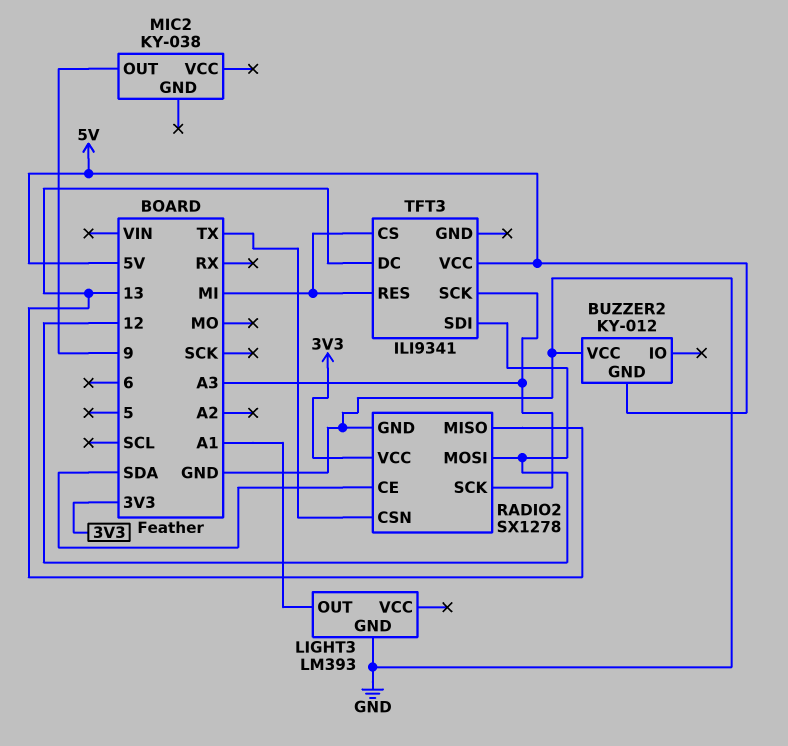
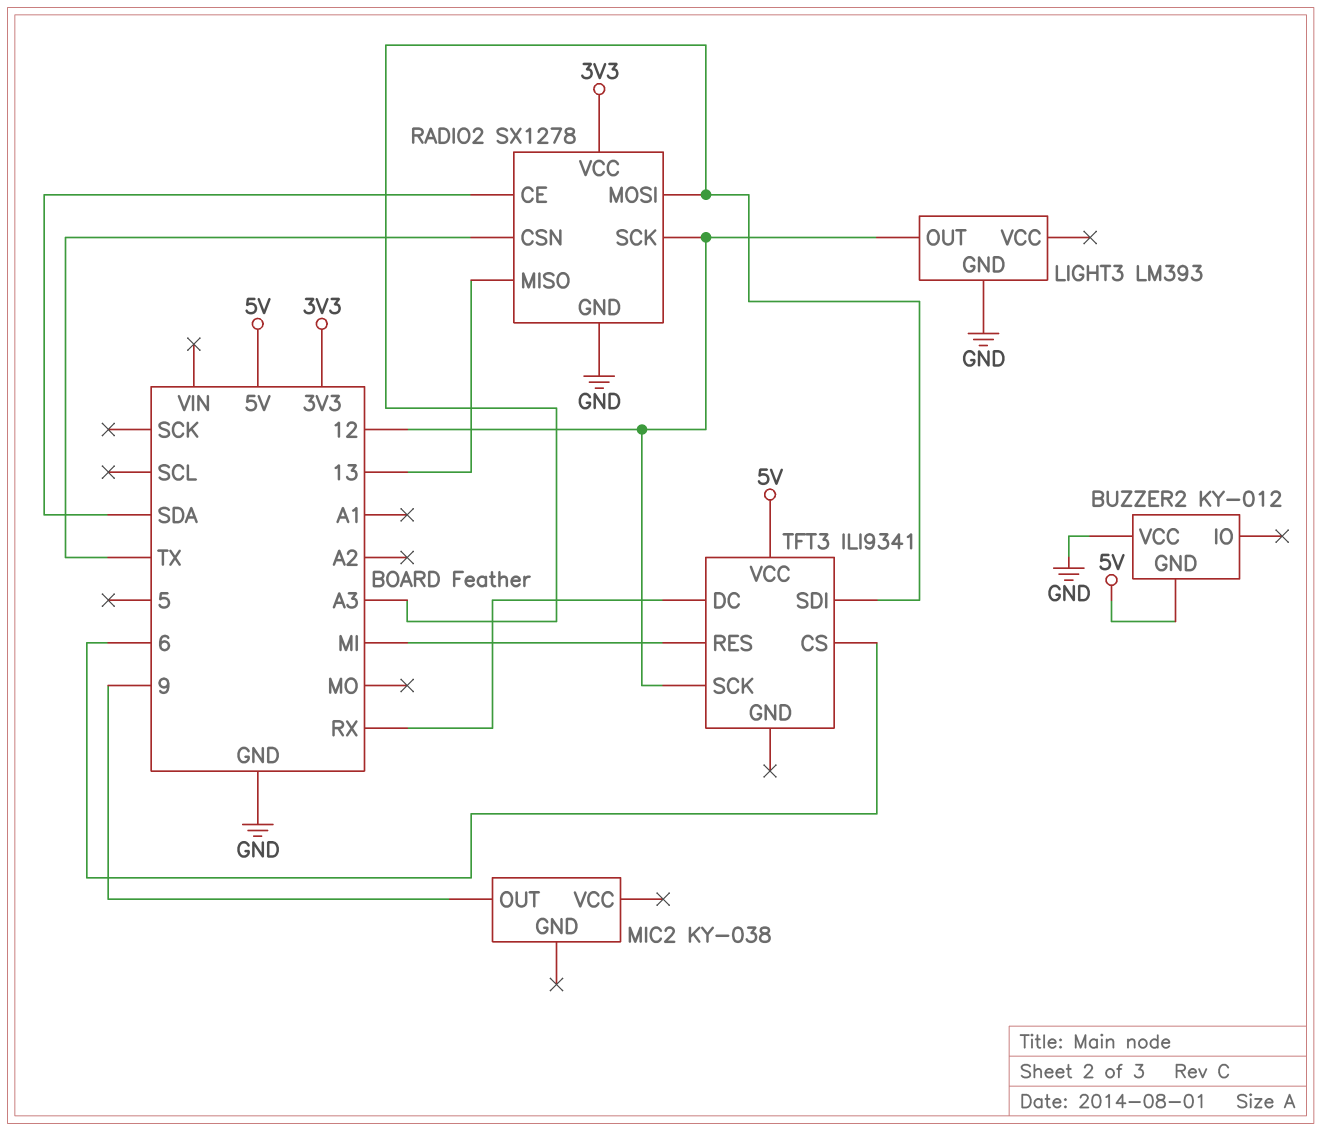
LIGHT3 pin OUT: A1 -> 12
RADIO2 pin MOSI: 12 -> A3
RADIO2 pin SCK: A3 -> 12
TFT3 pin CS: MI -> 6
TFT3 pin DC: 13 -> RX
TFT3 pin SCK: A3 -> 12
TFT3 pin SDI: 12 -> A3

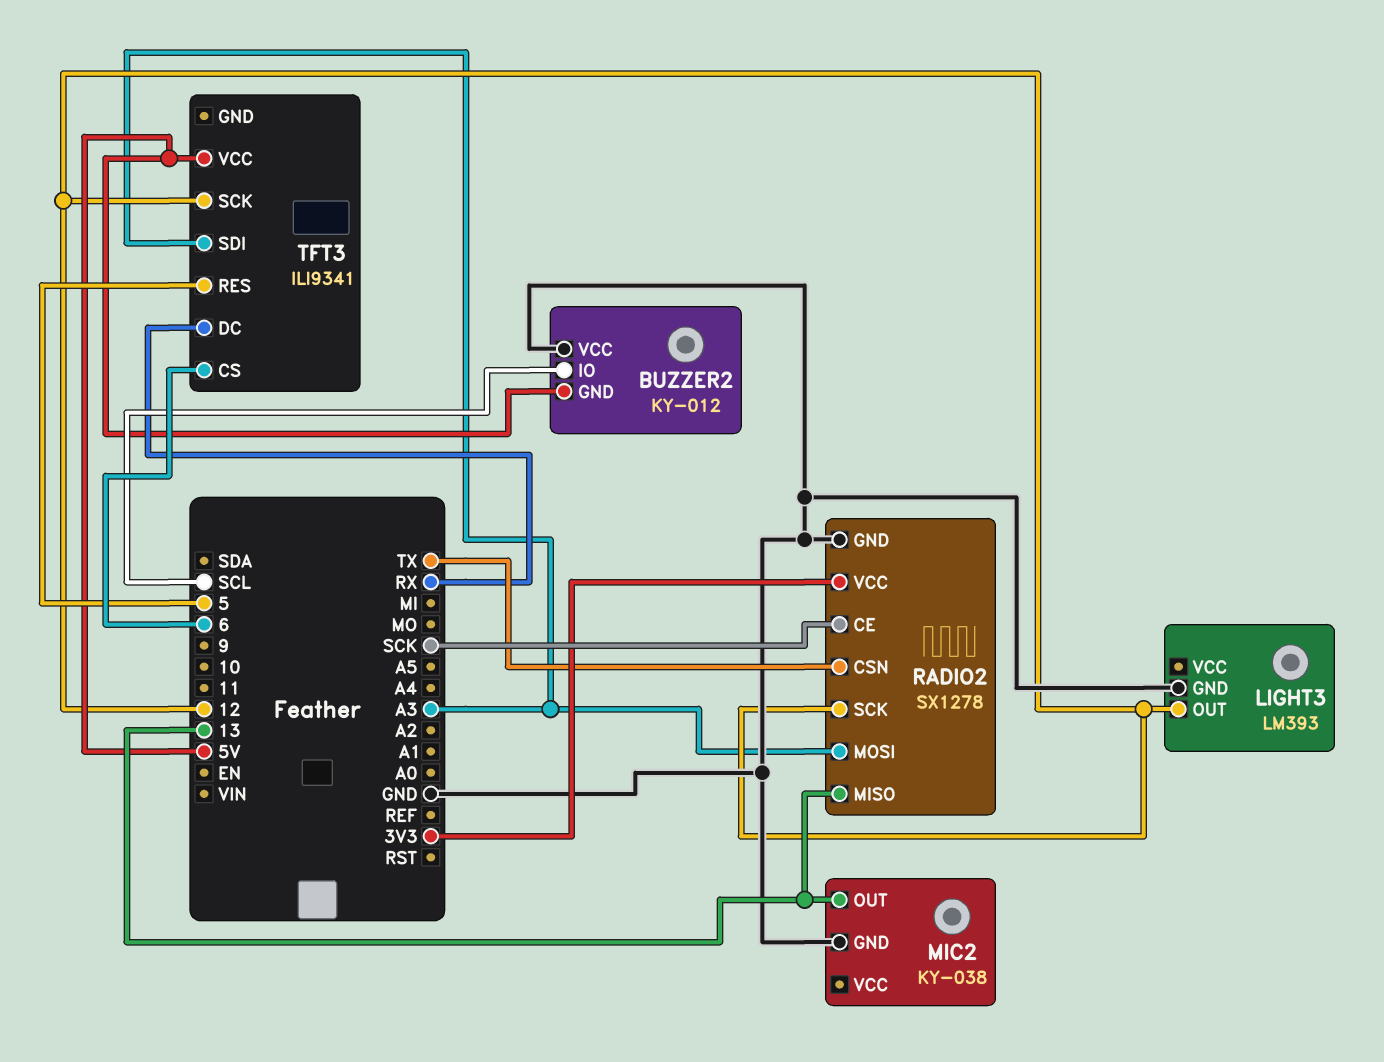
BUZZER2 pin IO: none -> SCL
MIC2 pin GND: none -> GND
MIC2 pin OUT: 9 -> 13
RADIO2 pin CE: SDA -> SCK
TFT3 pin RES: MI -> 5

